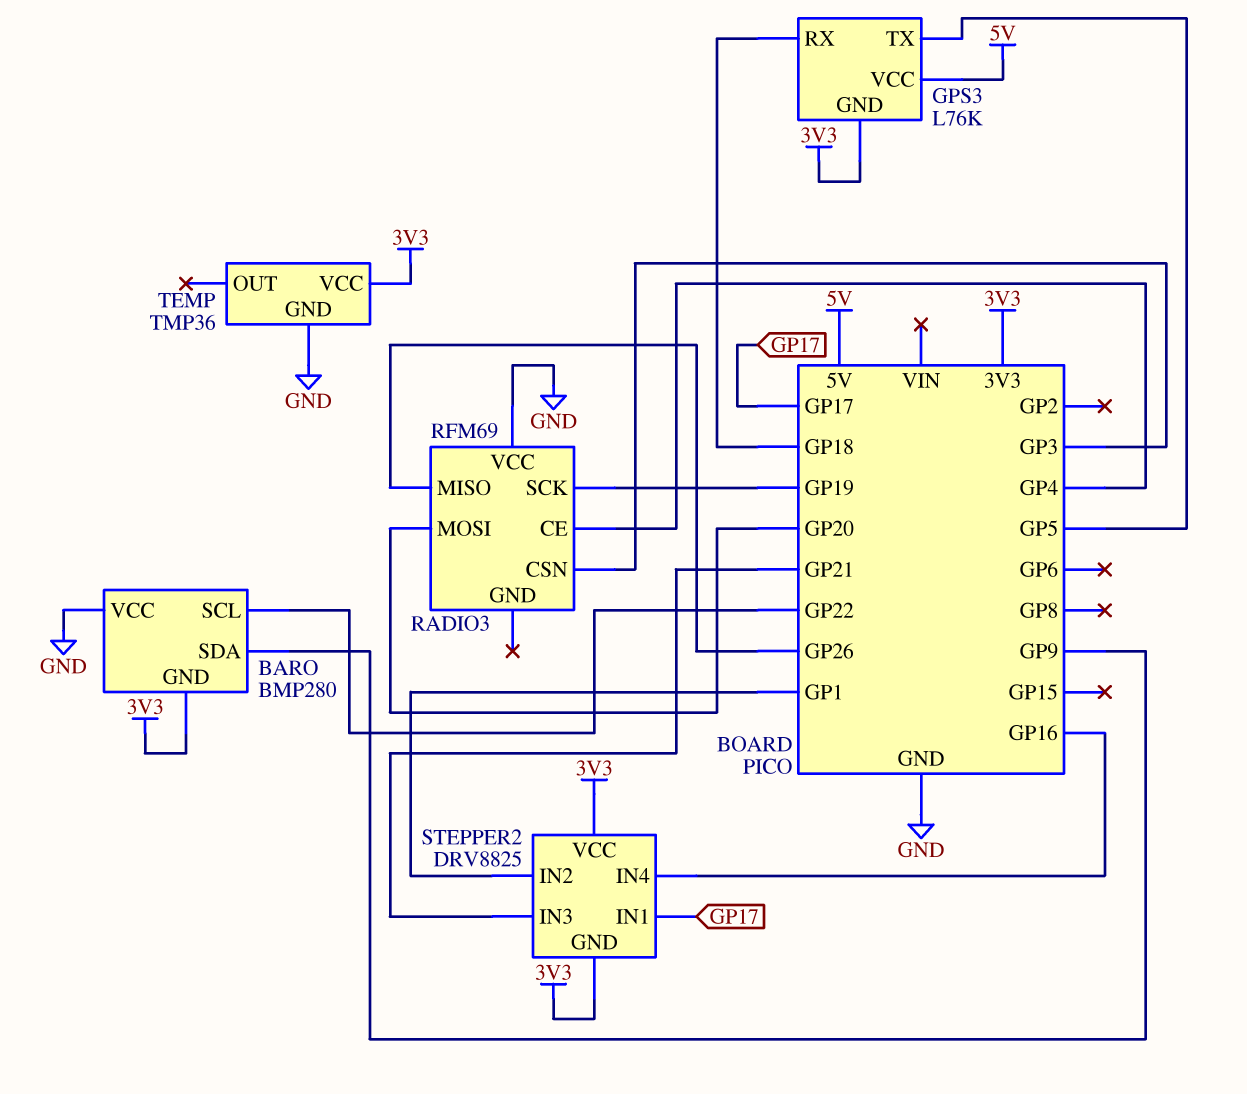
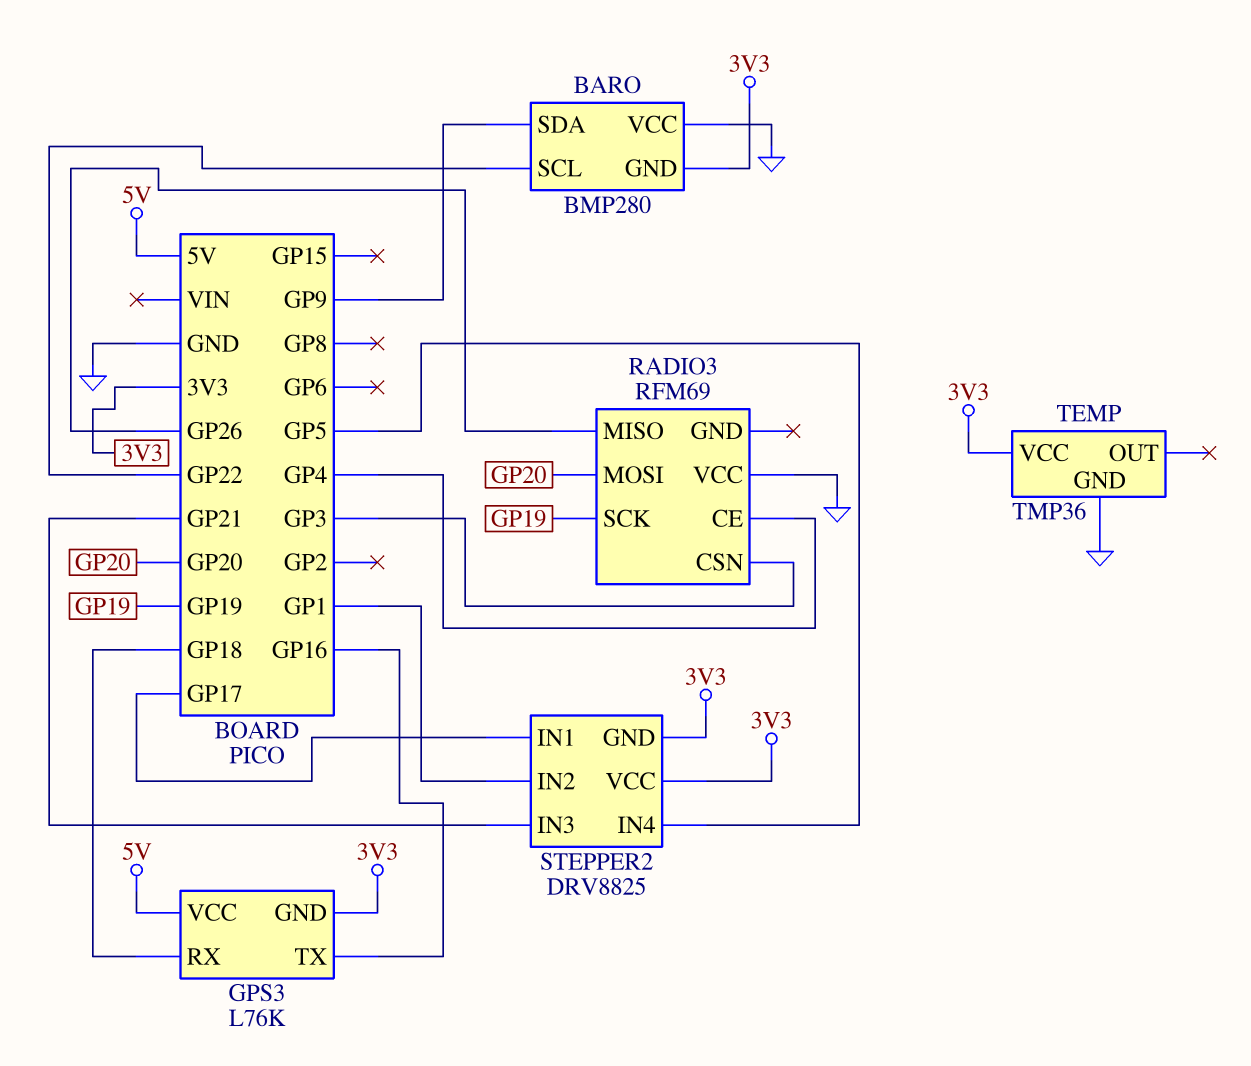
GPS3 pin TX: GP5 -> GP16
STEPPER2 pin IN4: GP16 -> GP5

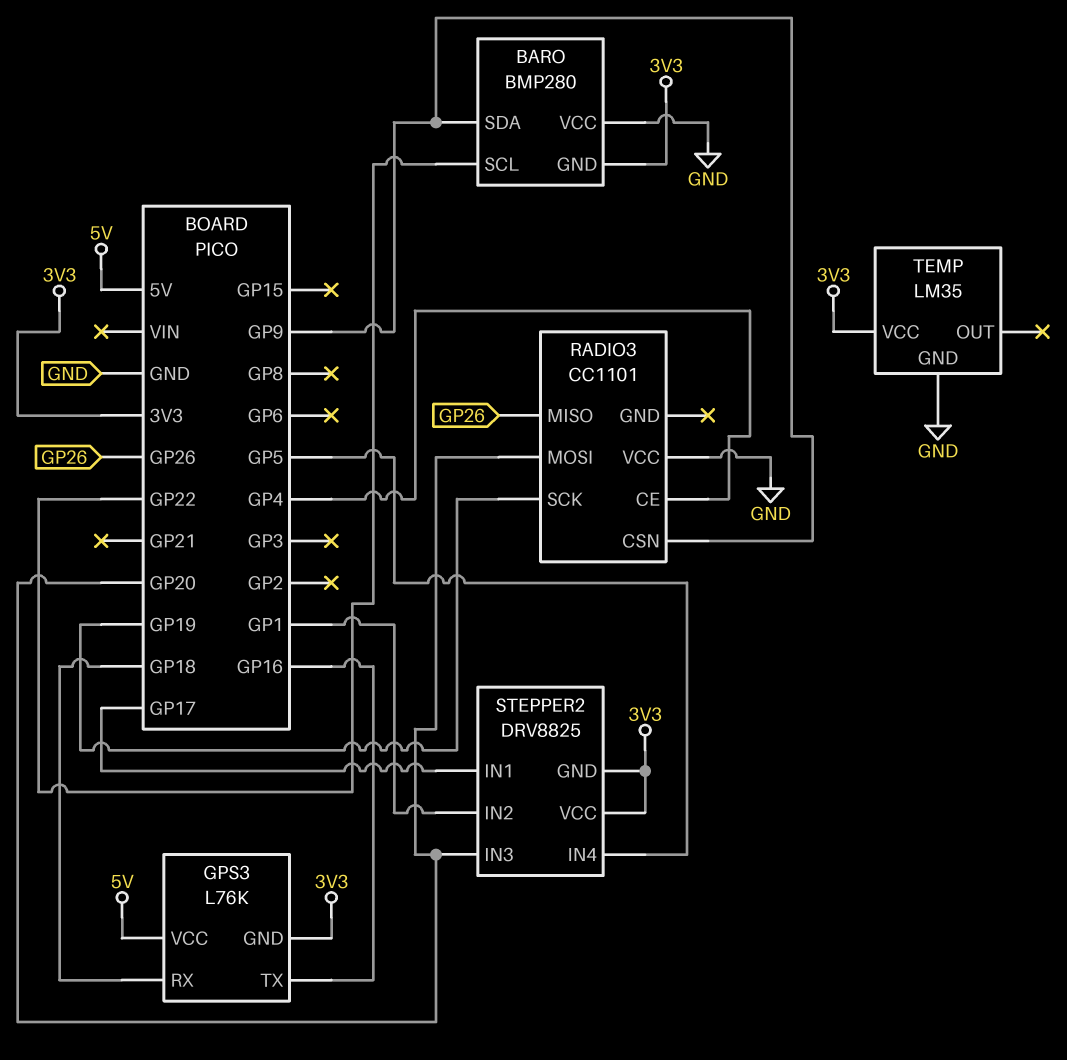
RADIO3: RFM69 -> CC1101
RADIO3 pin CSN: GP3 -> GP9
STEPPER2 pin IN3: GP21 -> GP20
TEMP: TMP36 -> LM35

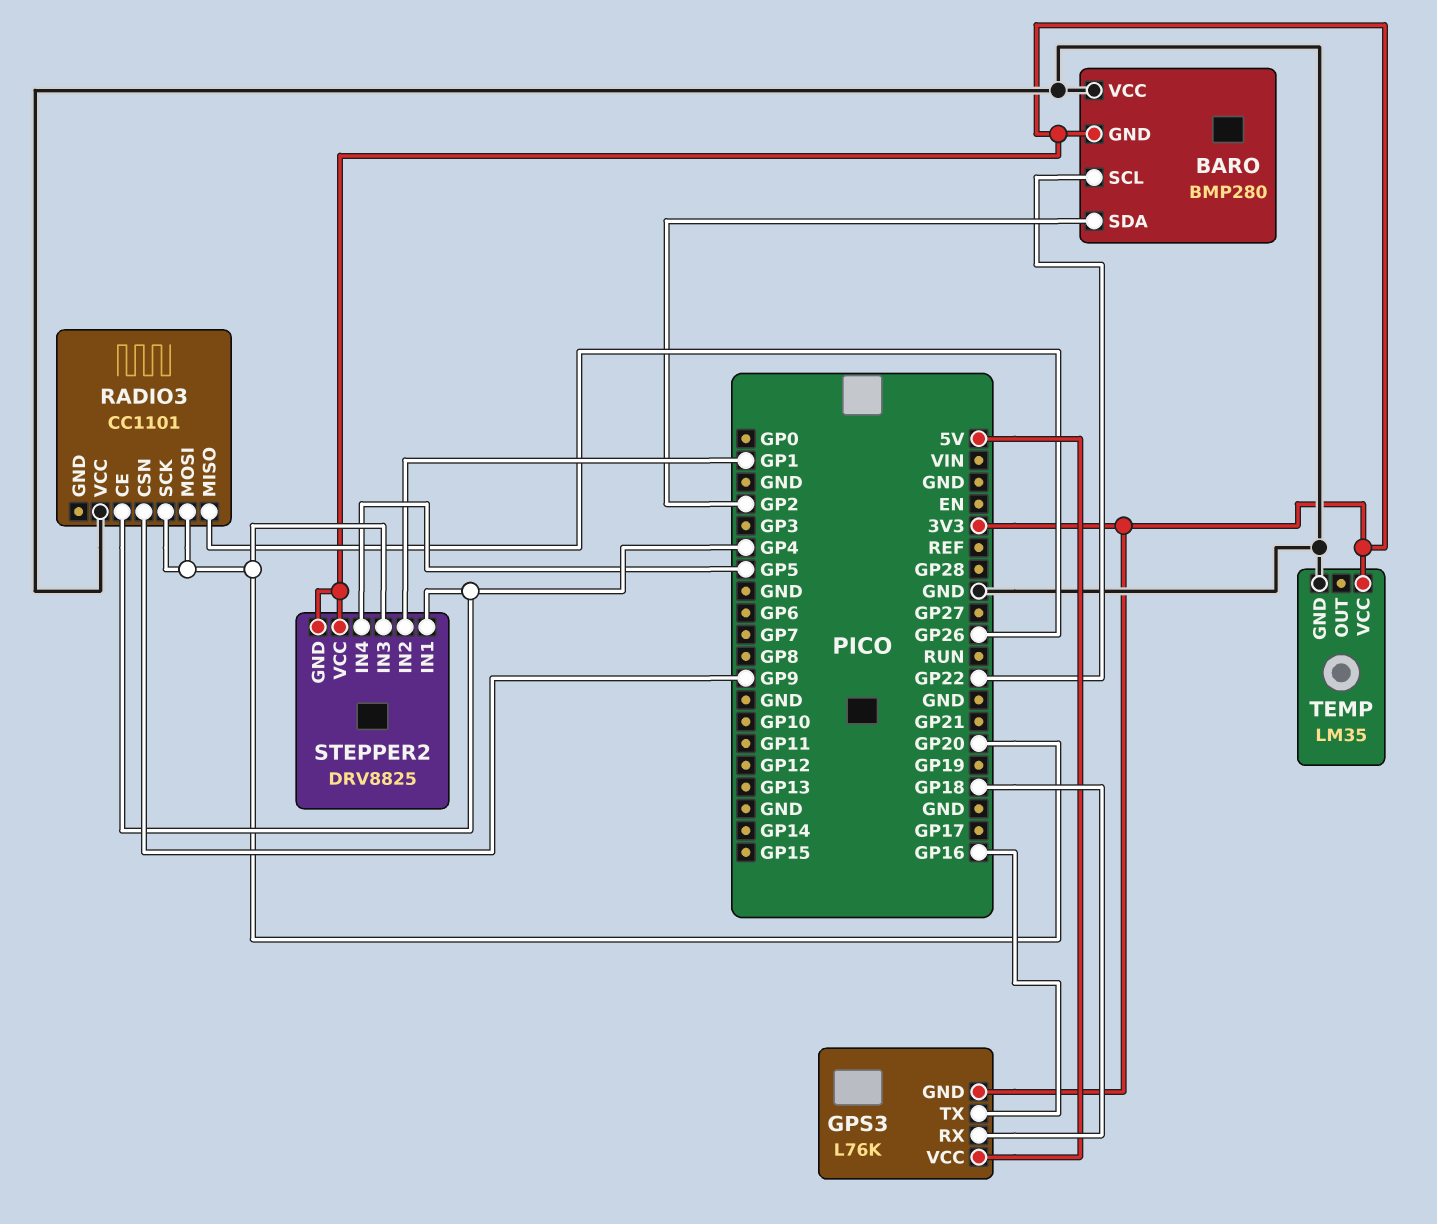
BARO pin SDA: GP9 -> GP2
RADIO3 pin SCK: GP19 -> GP20
STEPPER2 pin IN1: GP17 -> GP4

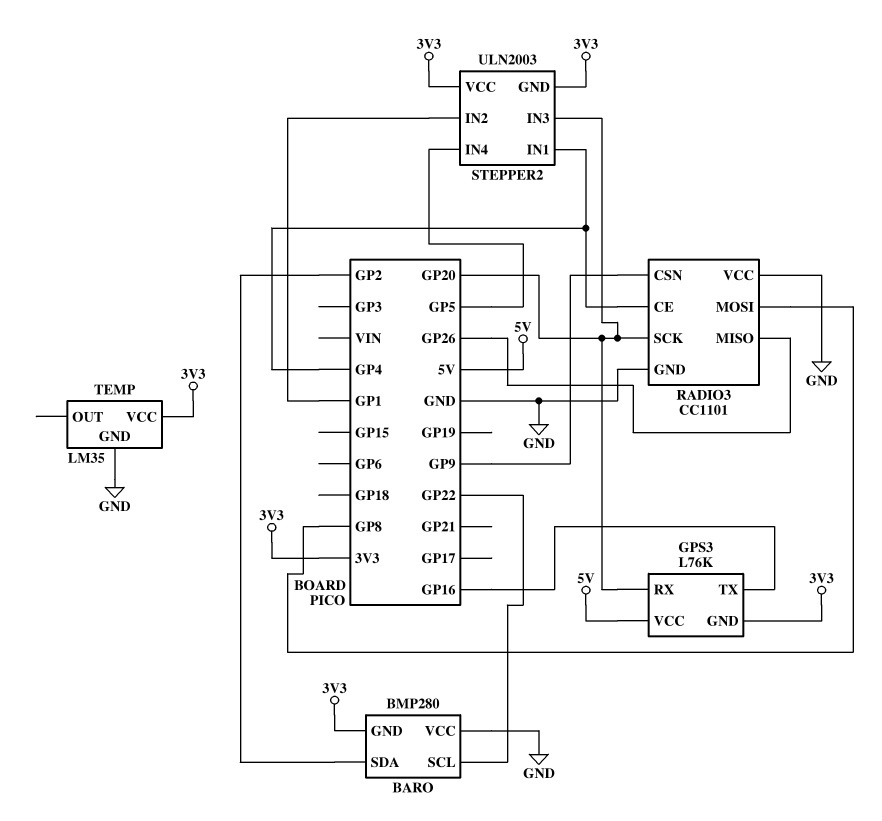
GPS3 pin RX: GP18 -> GP20
RADIO3 pin GND: none -> GND
RADIO3 pin MOSI: GP20 -> GP8
STEPPER2: DRV8825 -> ULN2003

